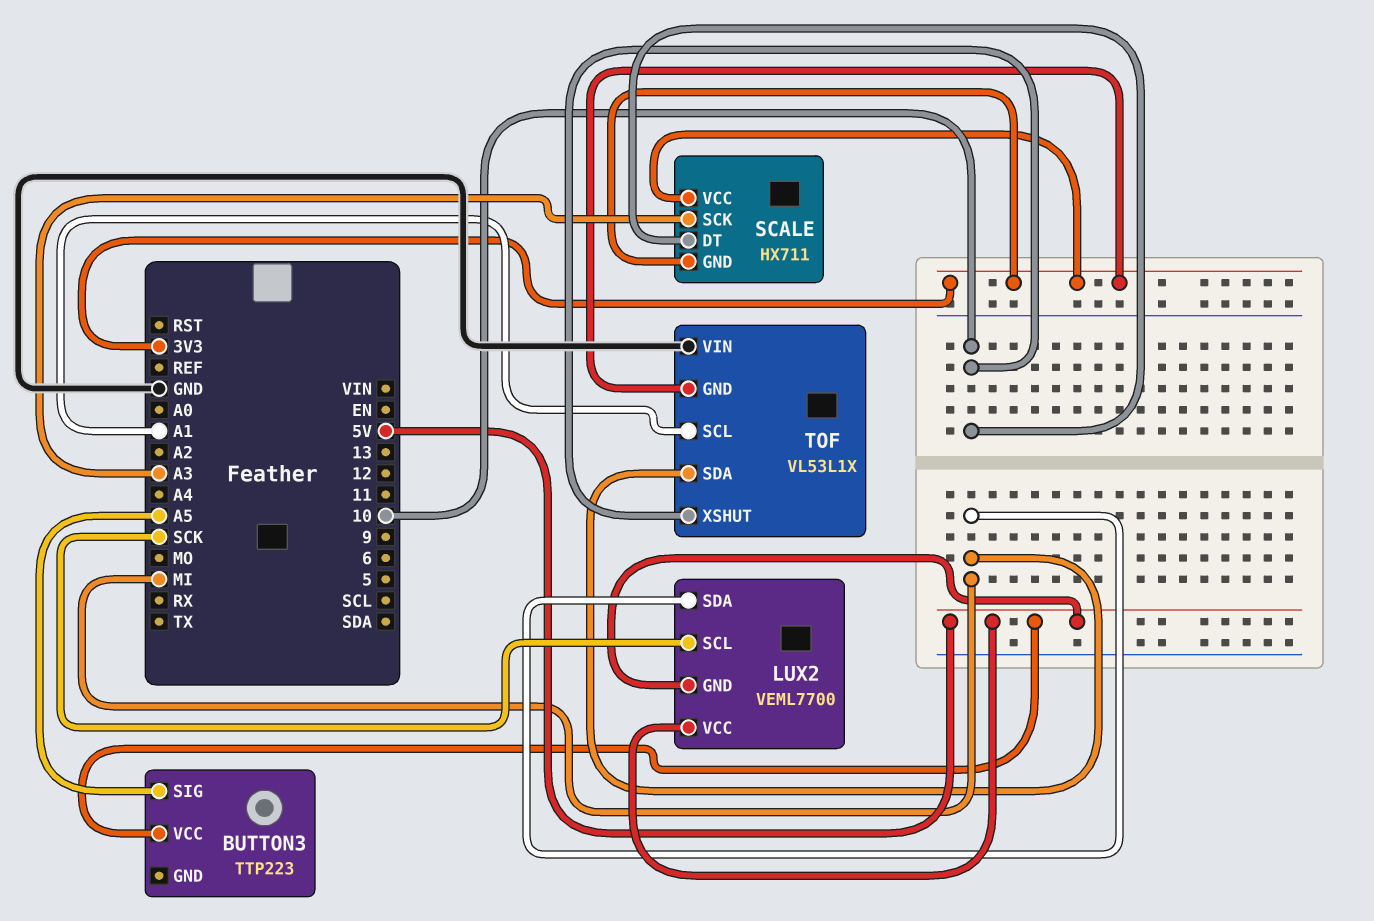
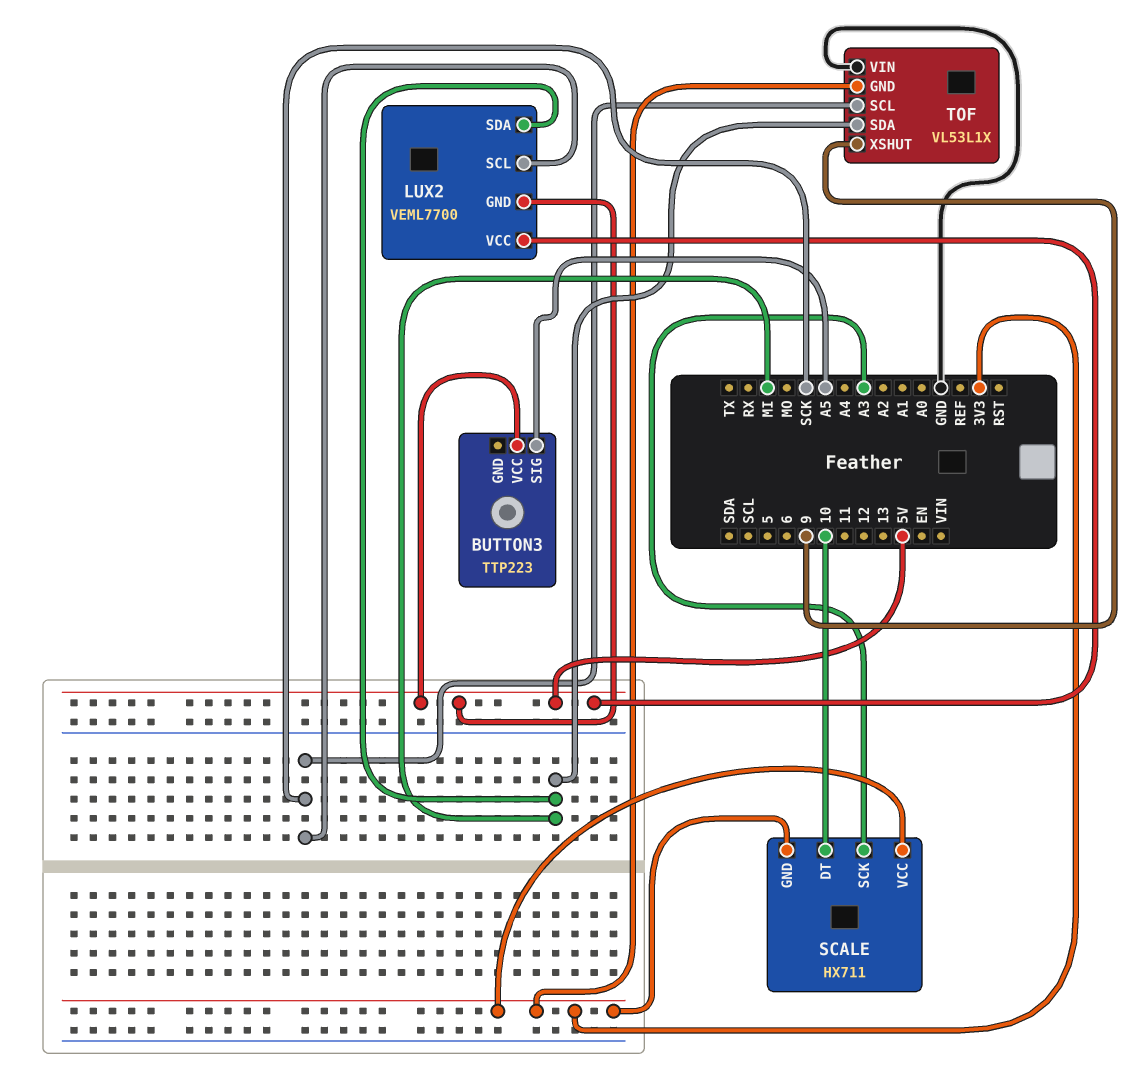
TOF pin SCL: A1 -> SCK
TOF pin XSHUT: 10 -> 9

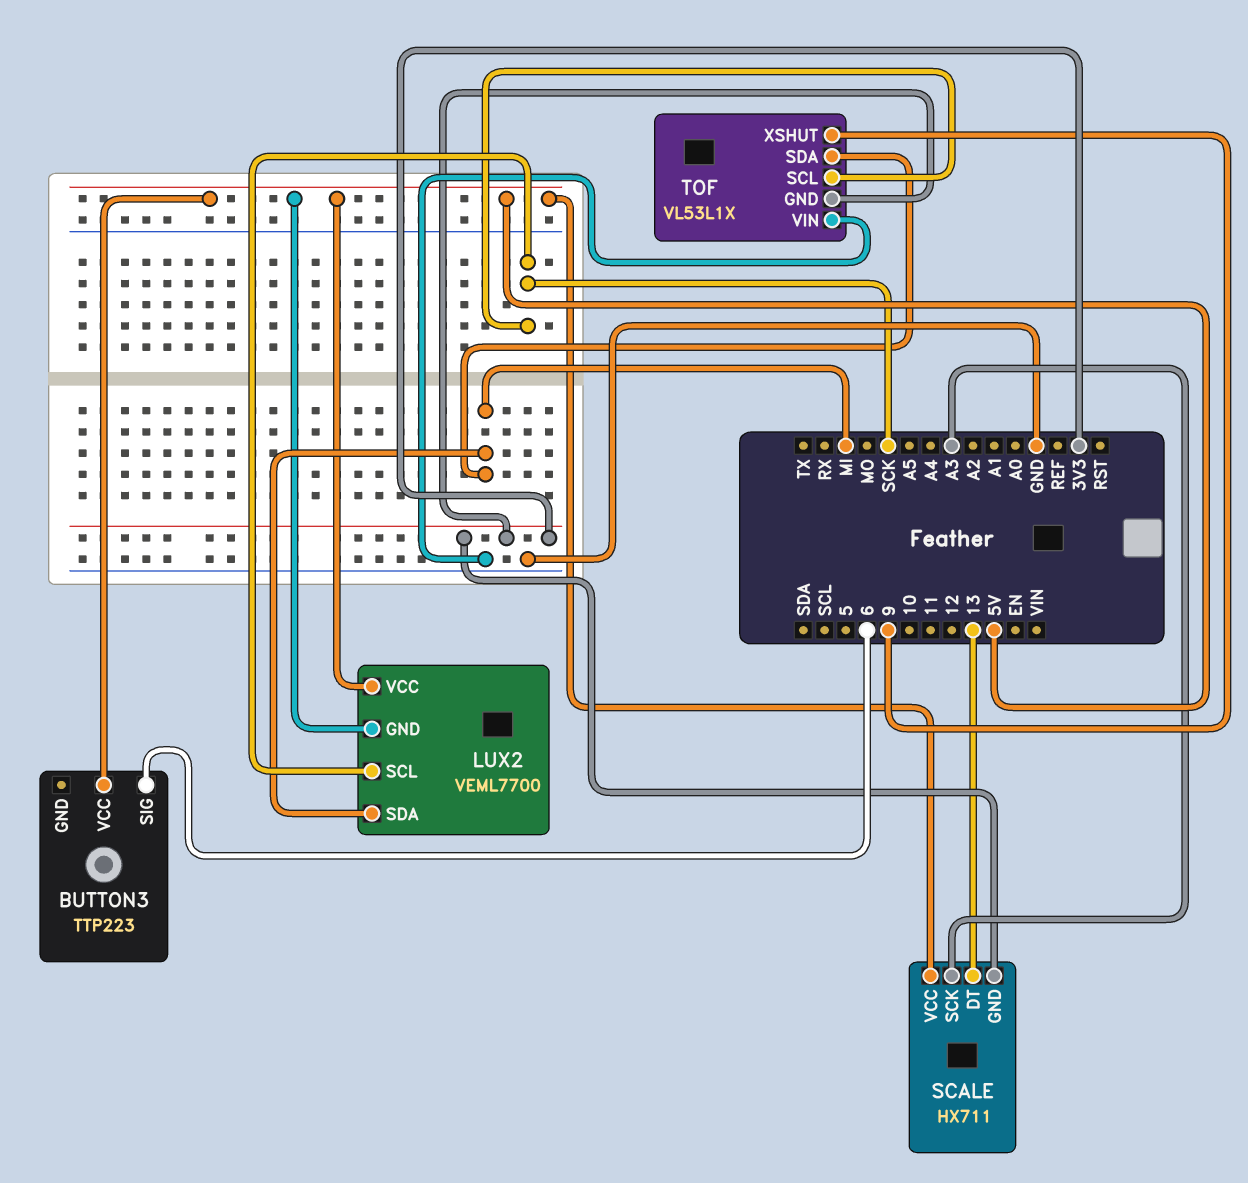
BUTTON3 pin SIG: A5 -> 6
SCALE pin DT: 10 -> 13
SCALE pin VCC: 3V3 -> 5V

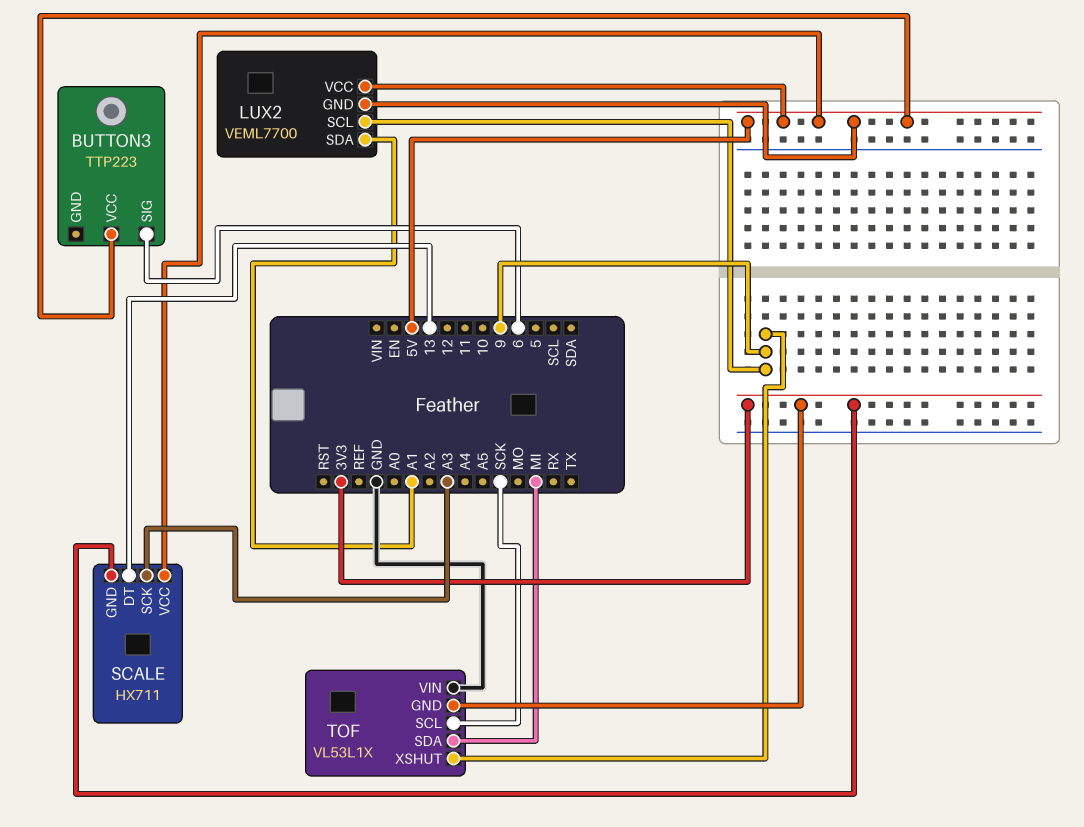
LUX2 pin SCL: SCK -> 9
LUX2 pin SDA: MI -> A1

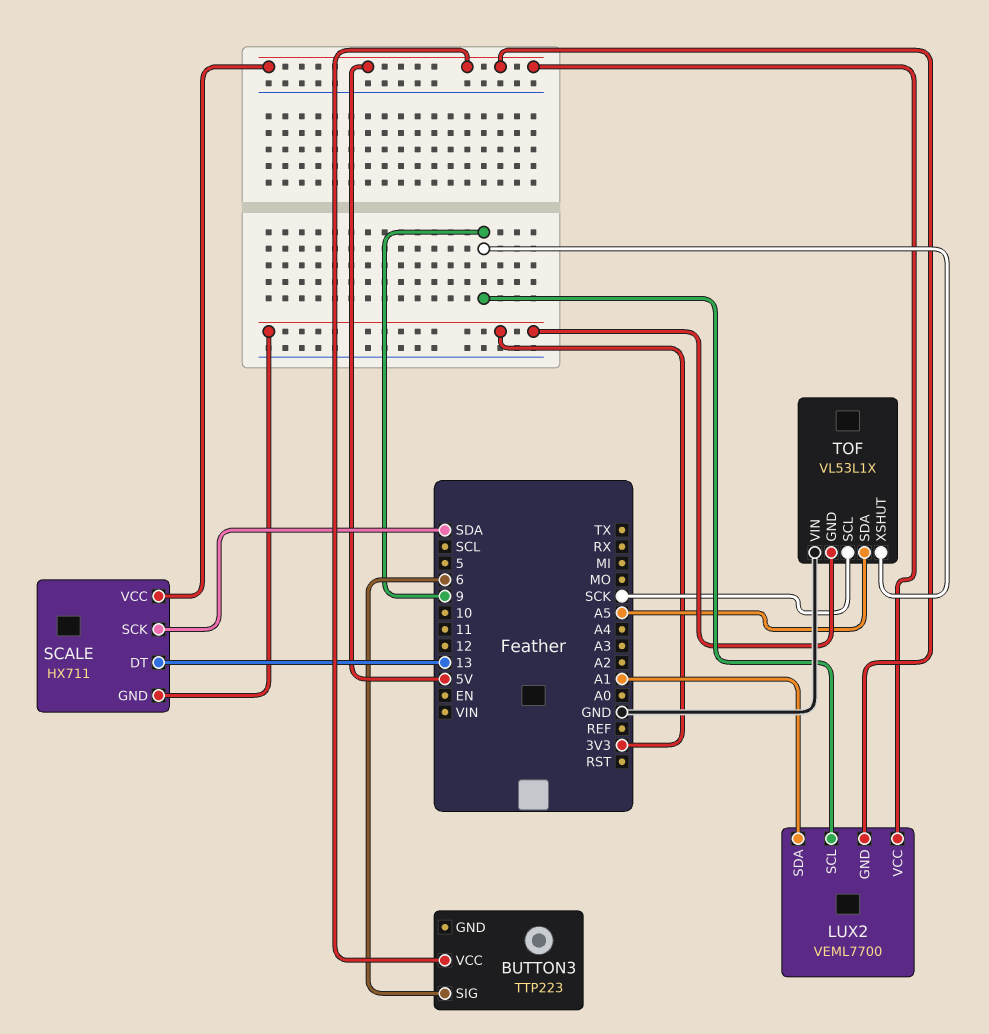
SCALE pin SCK: A3 -> SDA
TOF pin SDA: MI -> A5

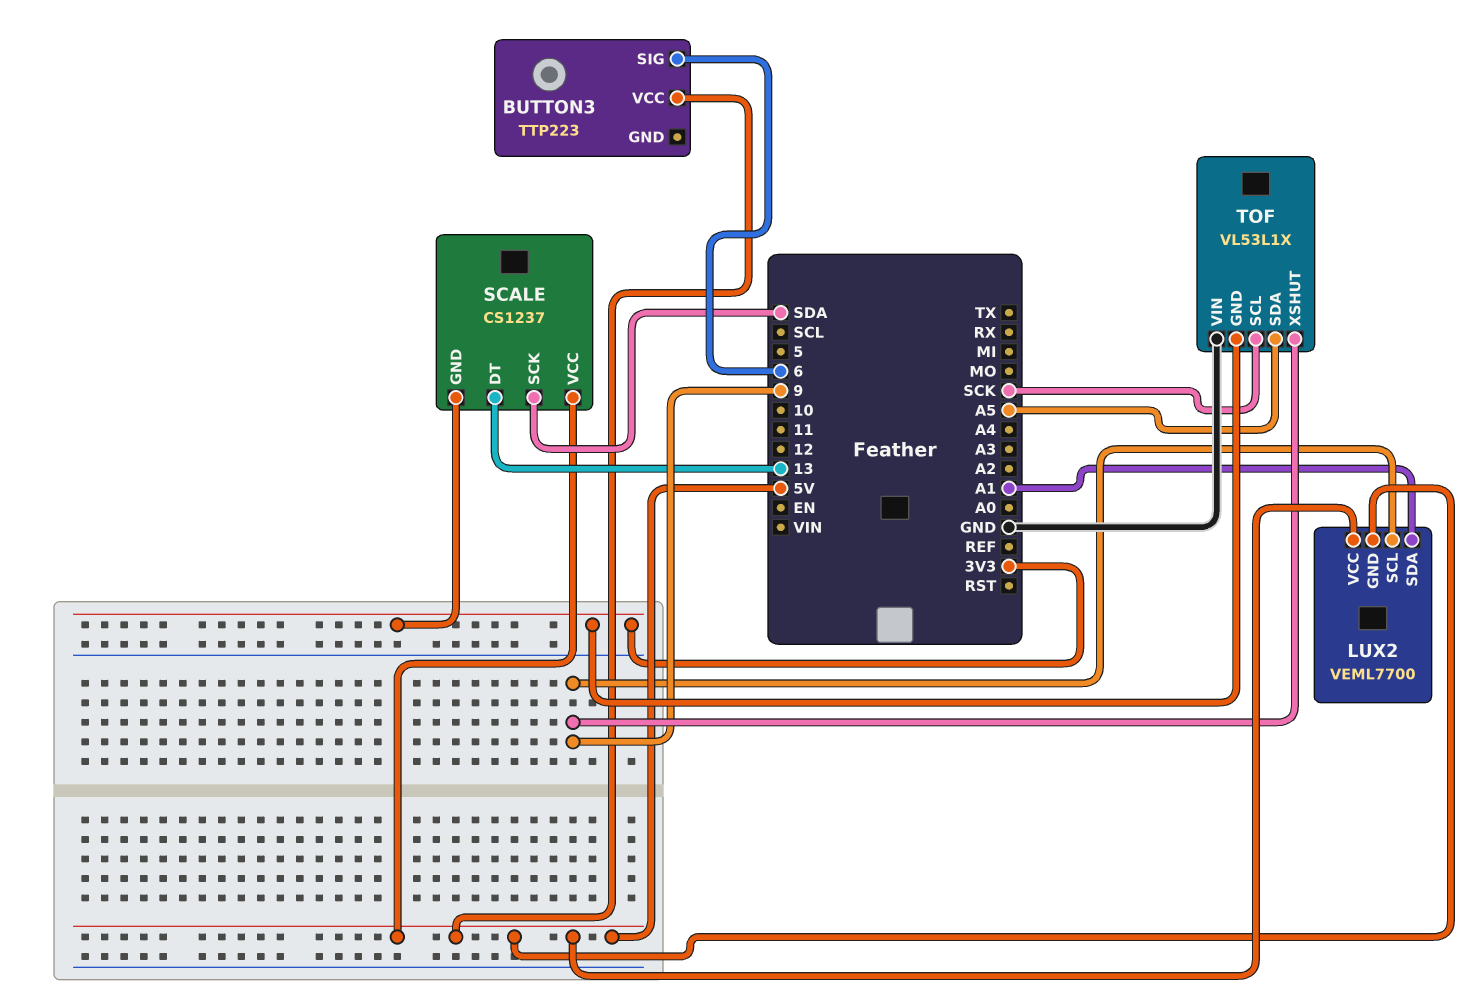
SCALE: HX711 -> CS1237

